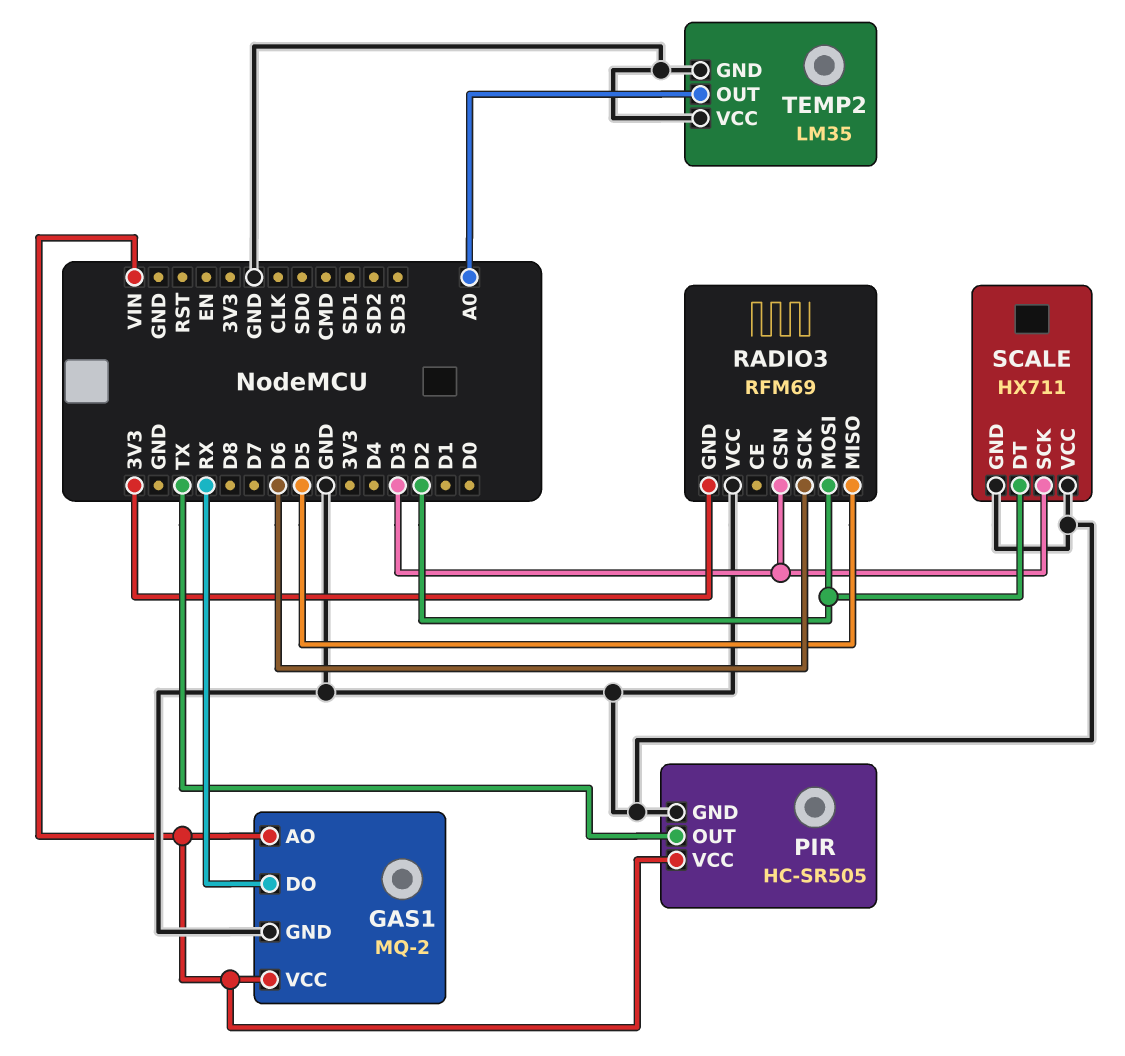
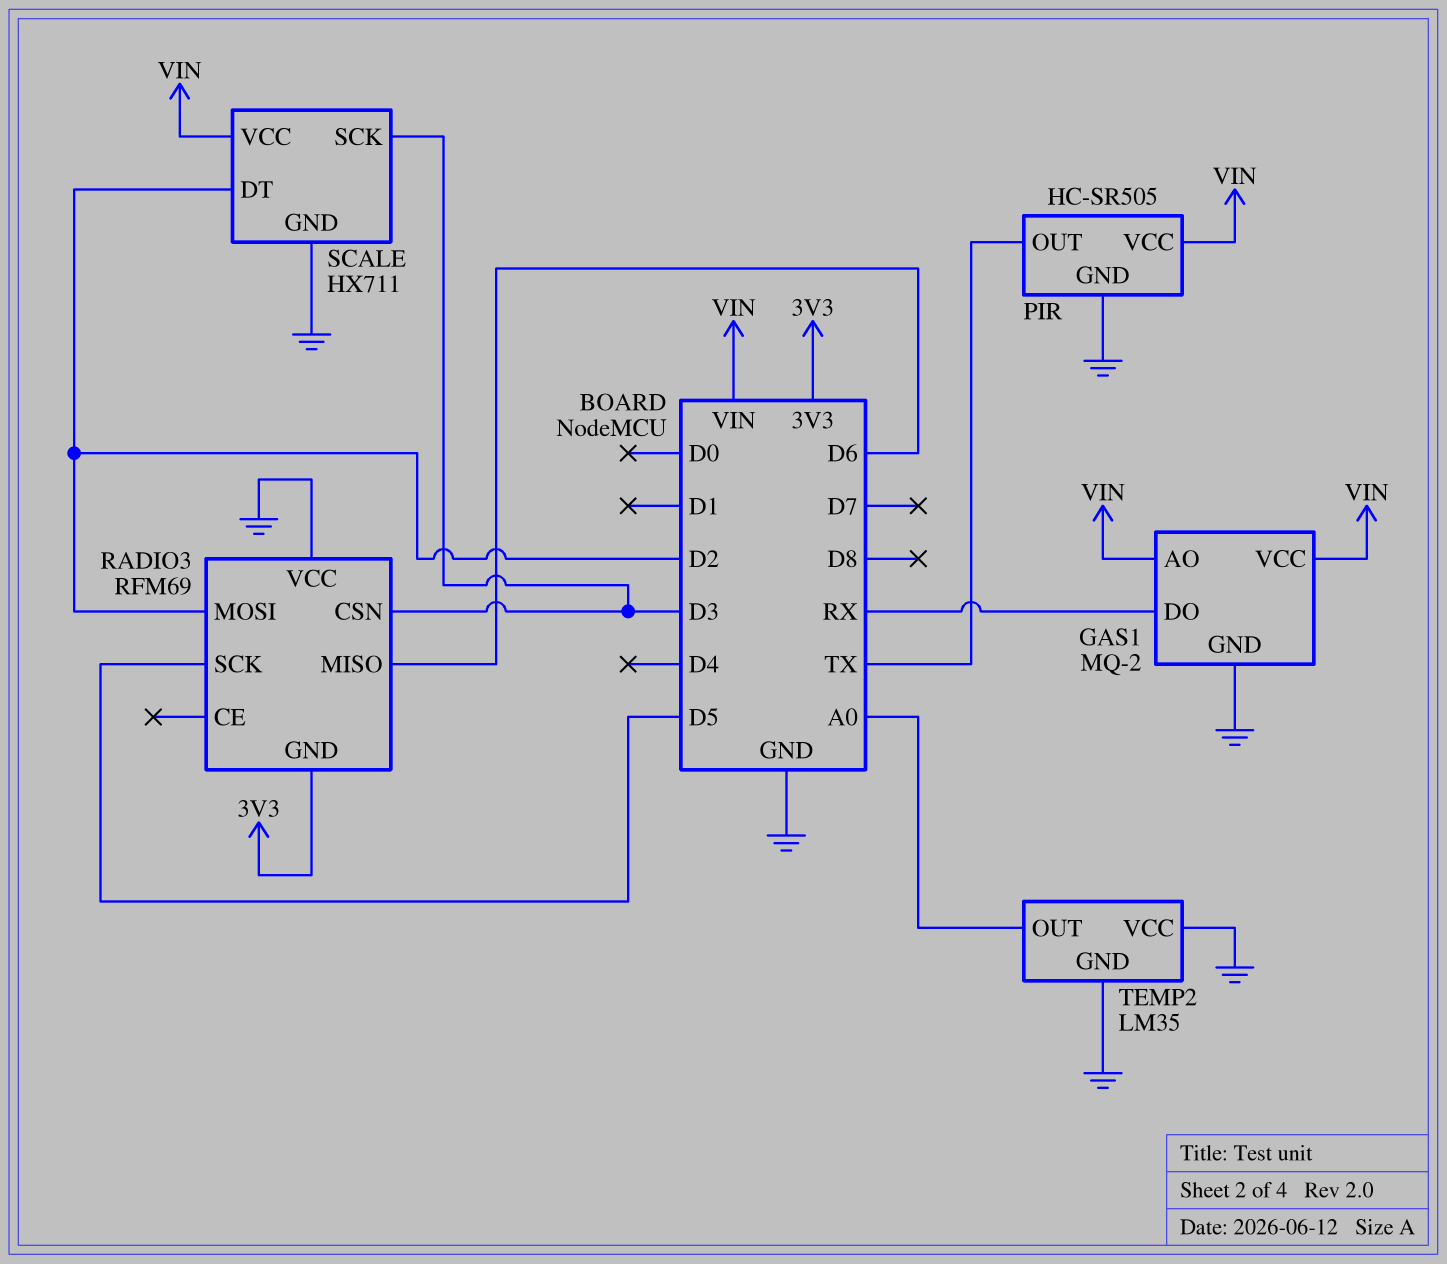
RADIO3 pin MISO: D5 -> D6
RADIO3 pin SCK: D6 -> D5
SCALE pin VCC: GND -> VIN

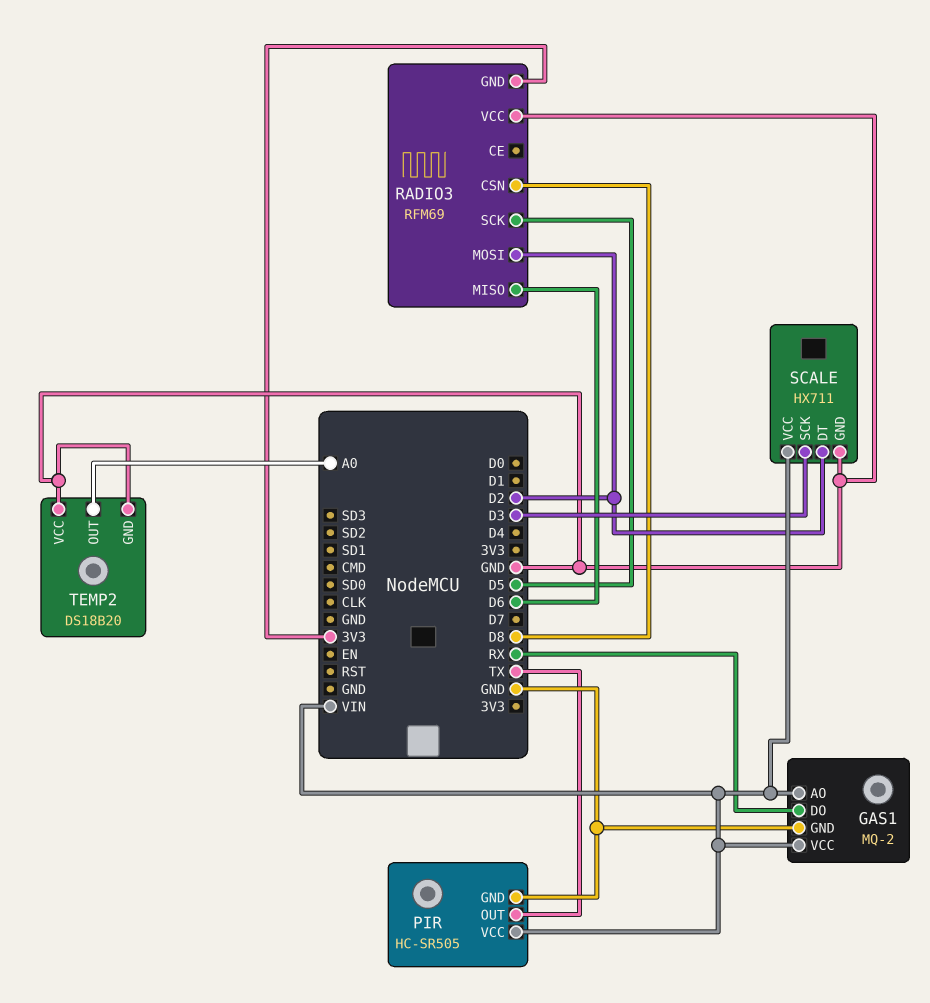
RADIO3 pin CSN: D3 -> D8
TEMP2: LM35 -> DS18B20

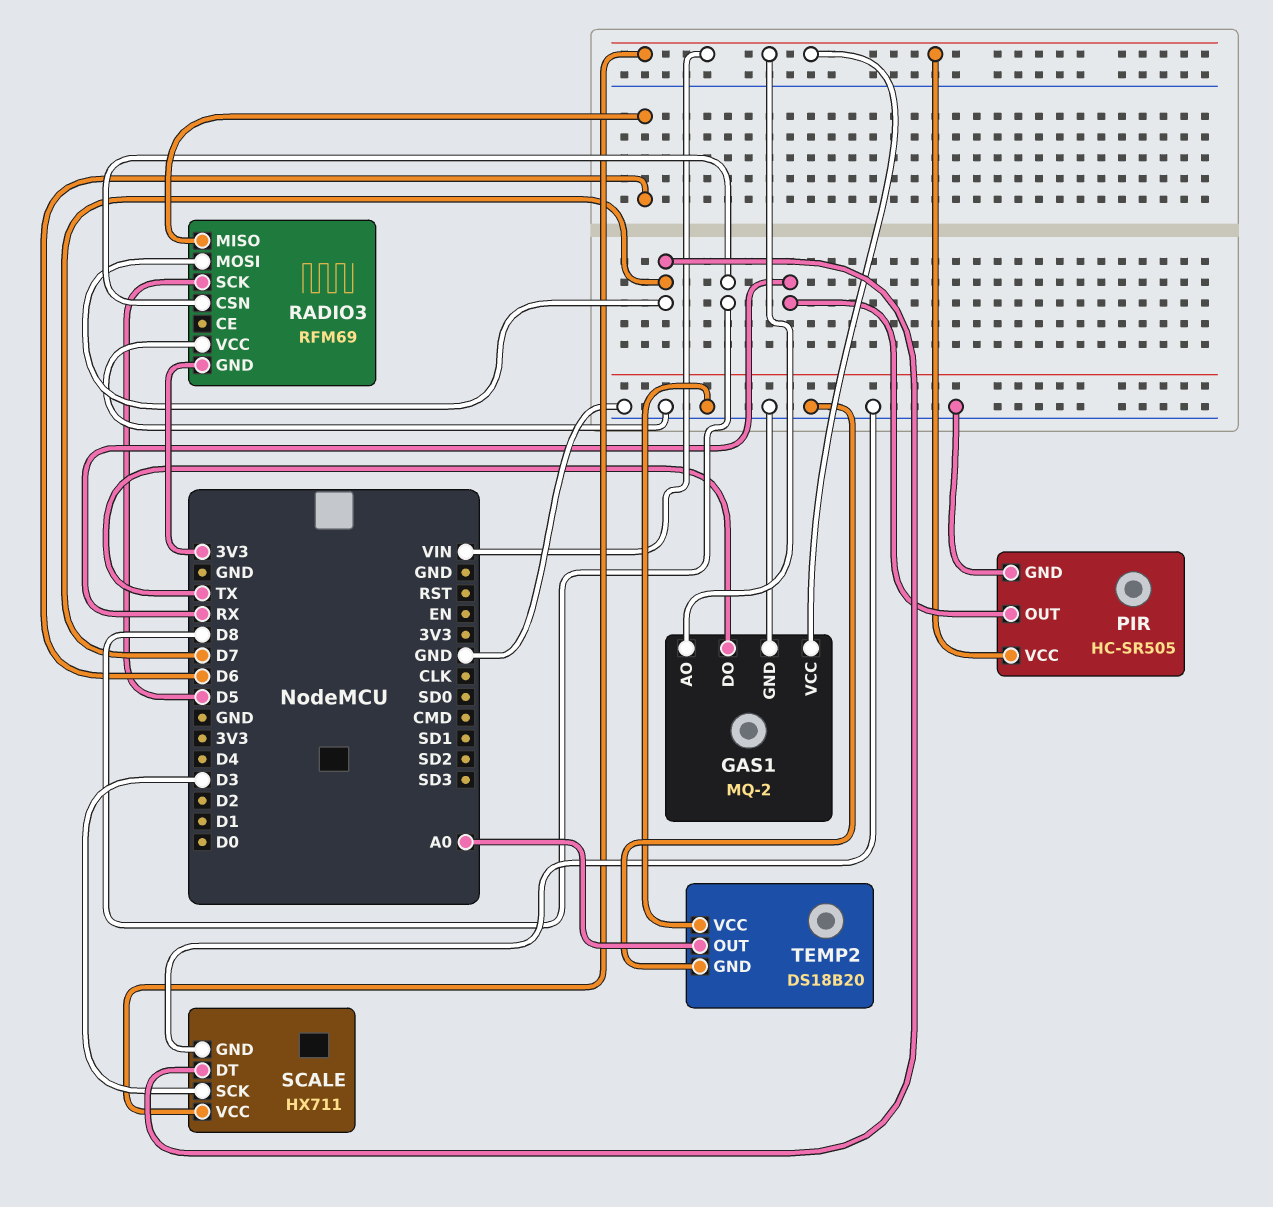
GAS1 pin DO: RX -> TX
PIR pin OUT: TX -> RX
RADIO3 pin MOSI: D2 -> D7
SCALE pin DT: D2 -> D7

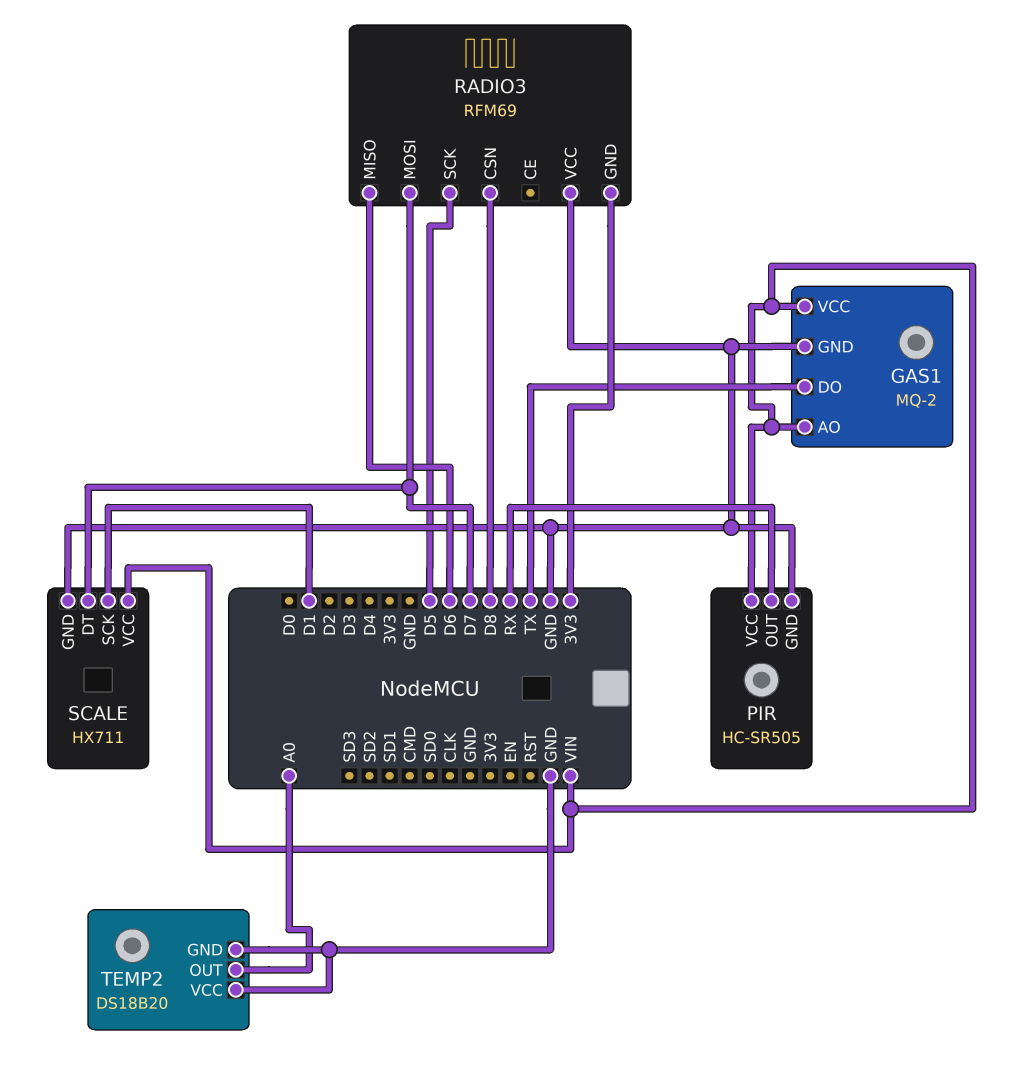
SCALE pin SCK: D3 -> D1

